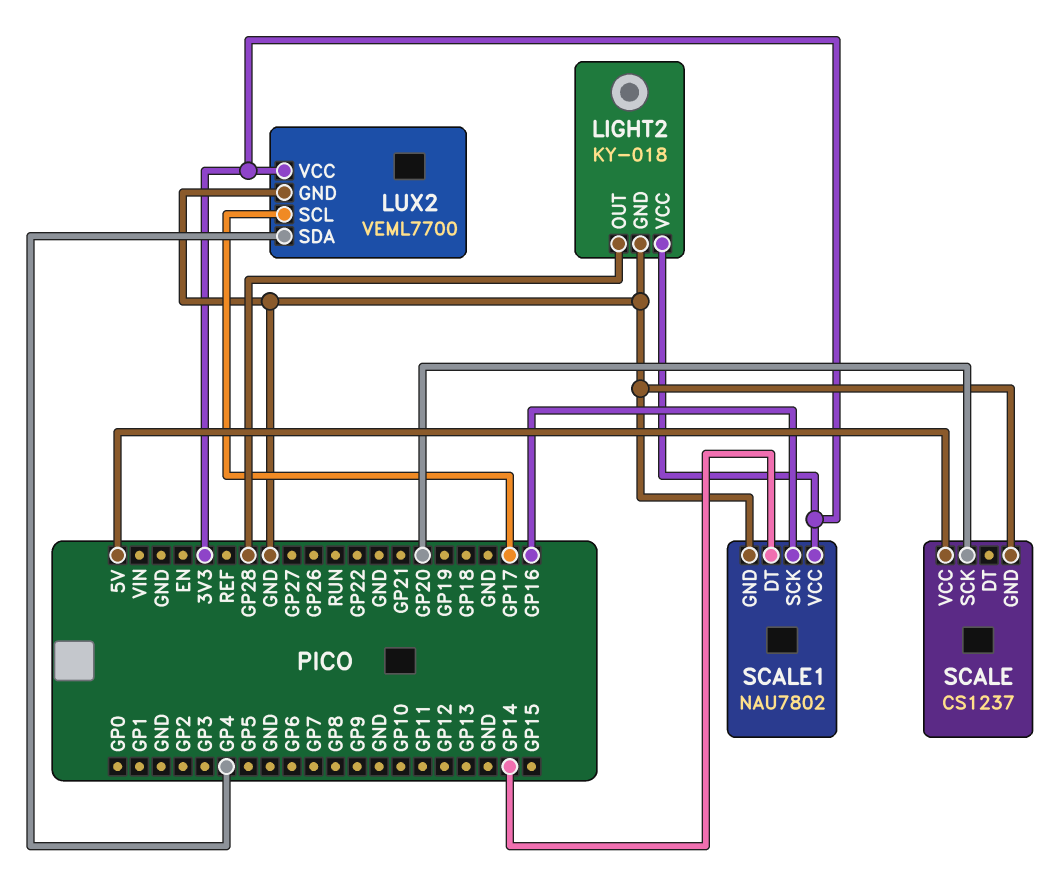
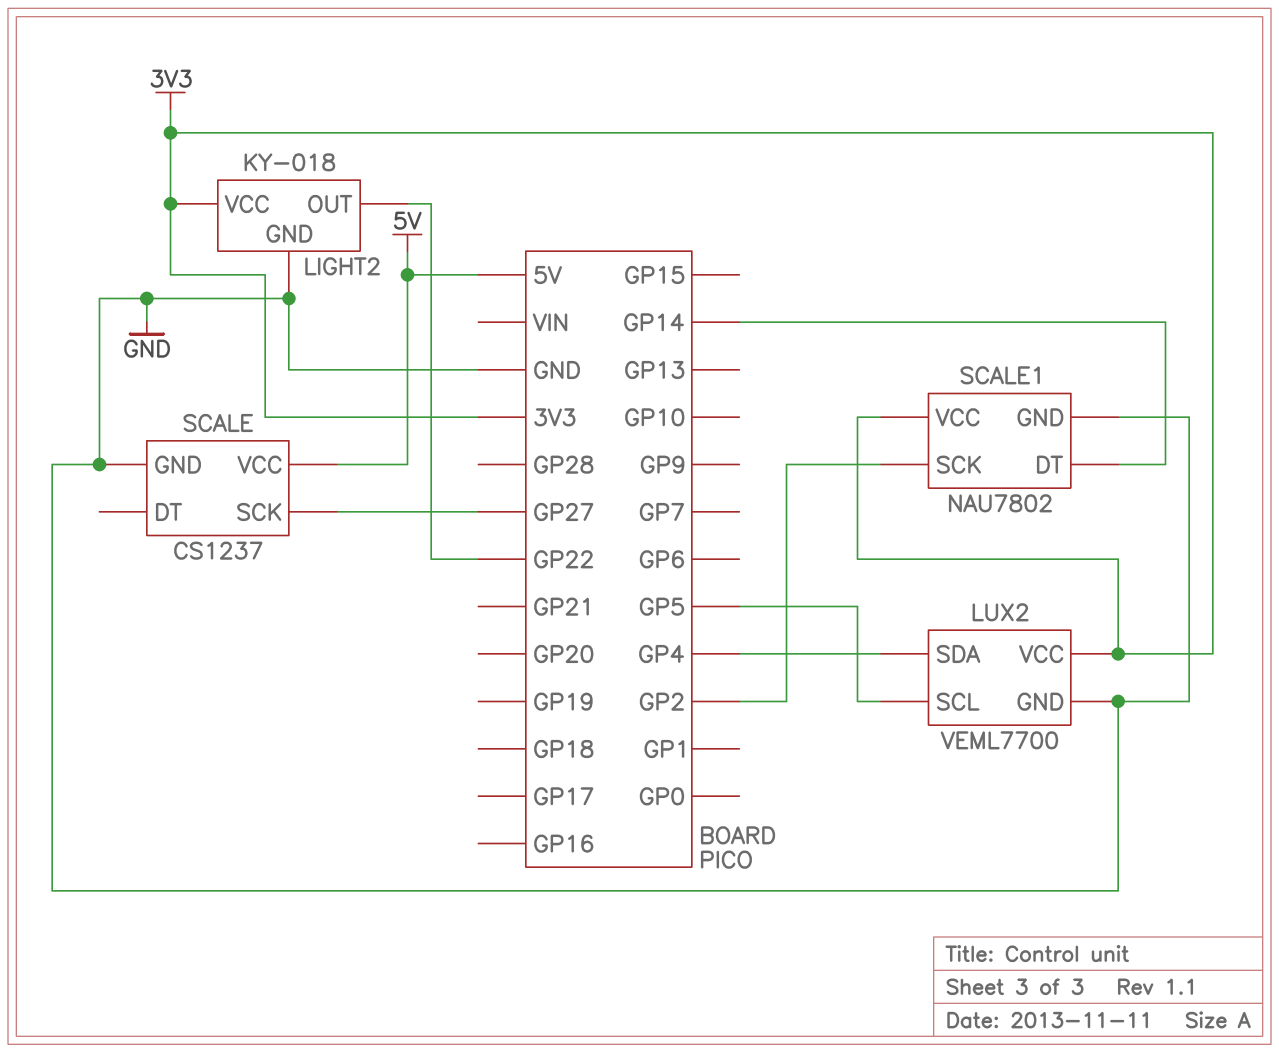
LIGHT2 pin OUT: GP28 -> GP22
LUX2 pin SCL: GP17 -> GP5
SCALE pin SCK: GP20 -> GP27
SCALE1 pin SCK: GP16 -> GP2

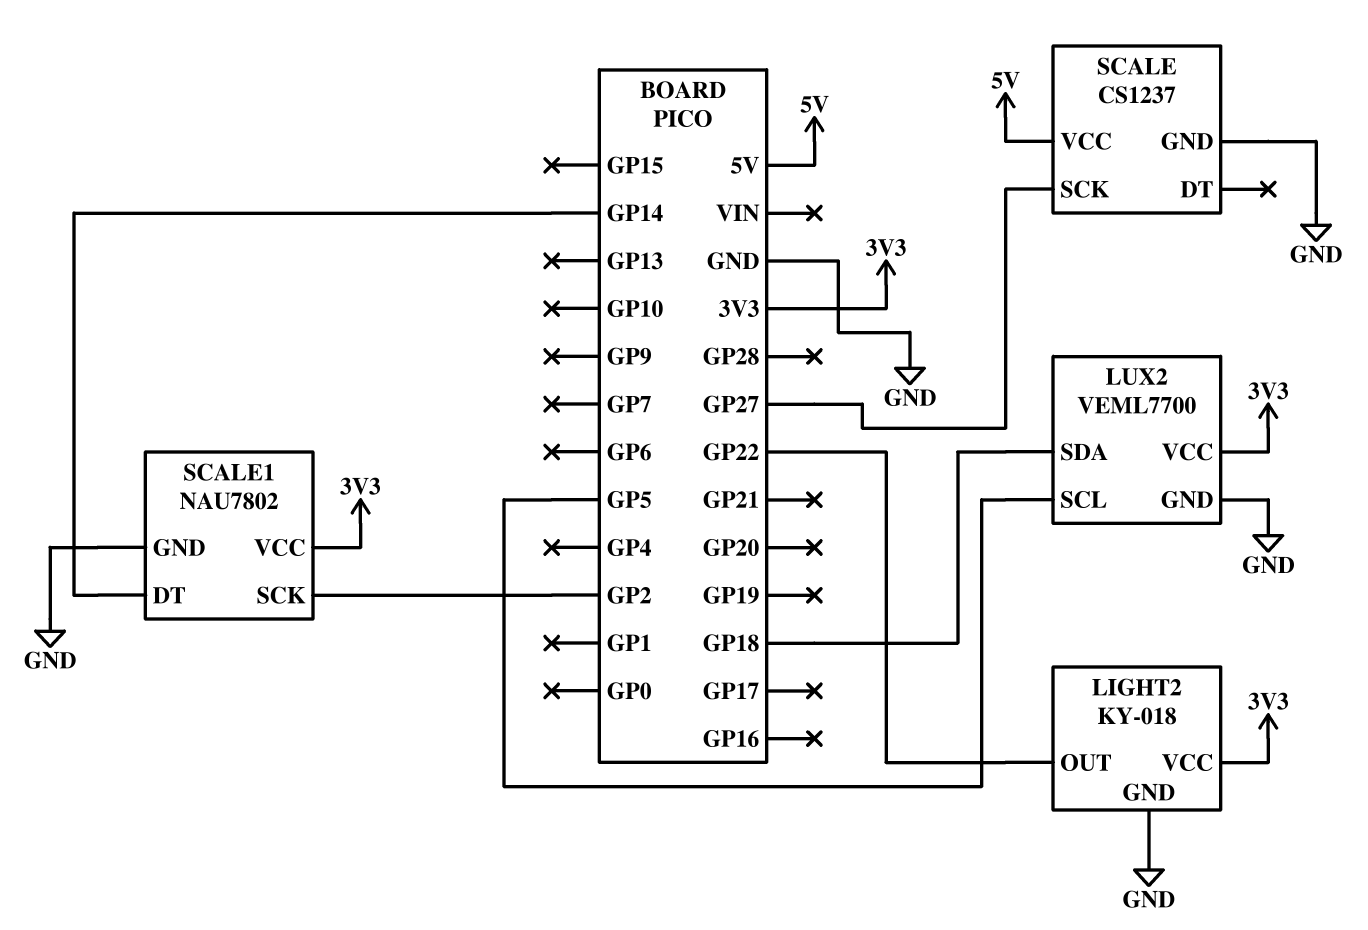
LUX2 pin SDA: GP4 -> GP18

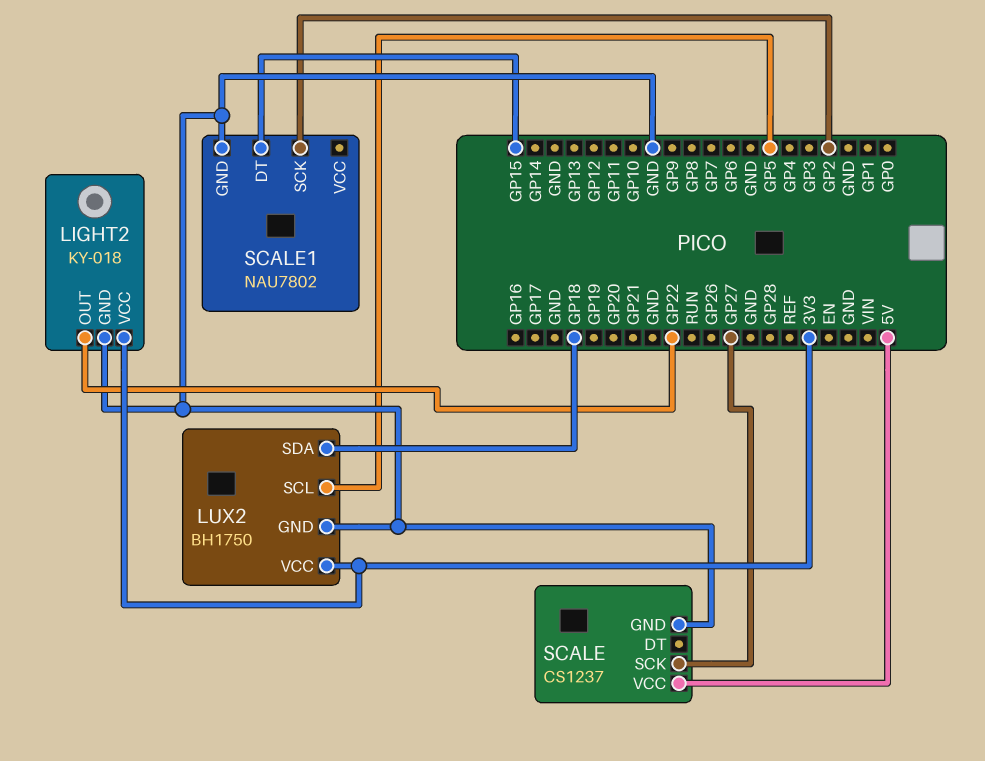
LUX2: VEML7700 -> BH1750
SCALE1 pin DT: GP14 -> GP15
SCALE1 pin VCC: 3V3 -> none

